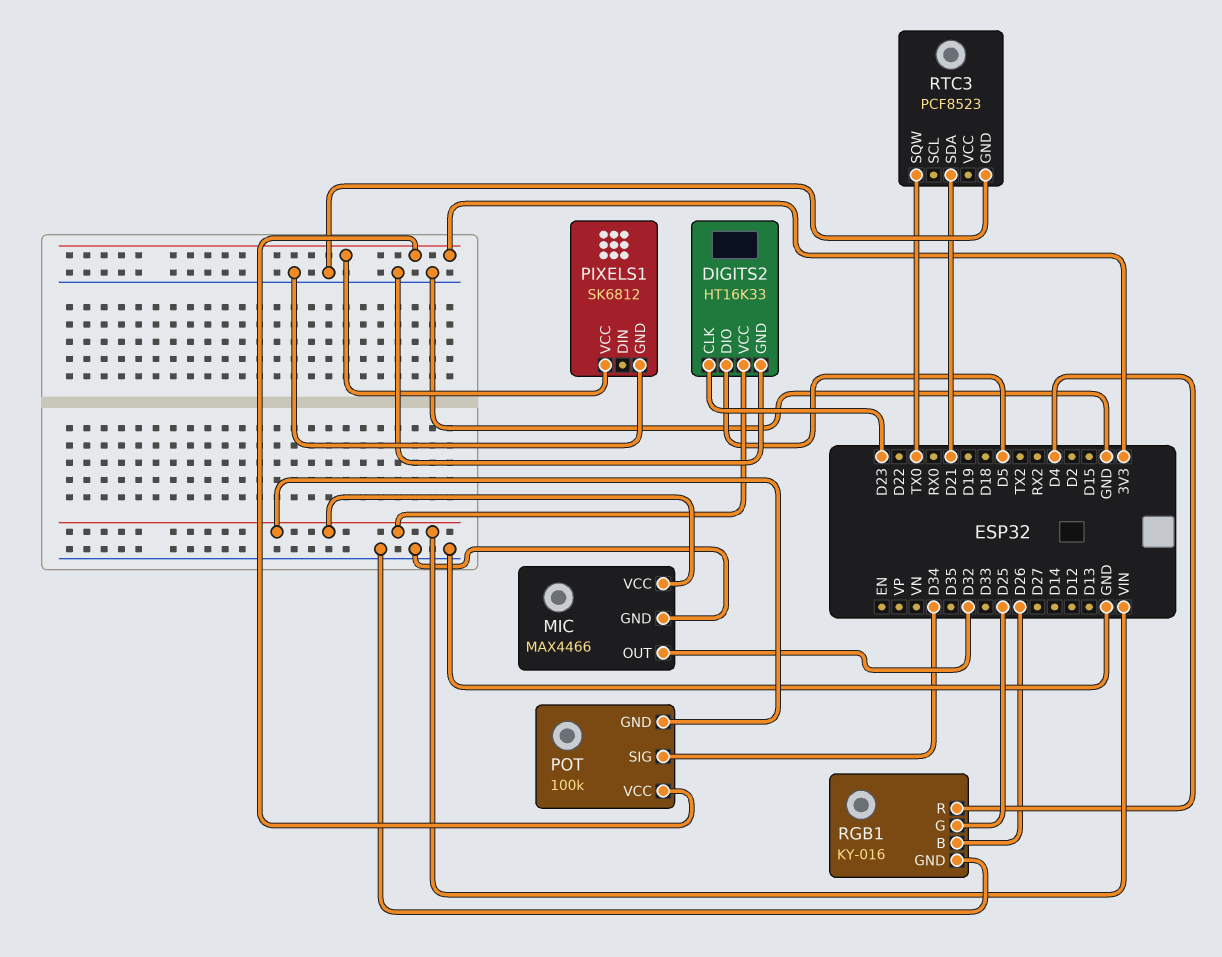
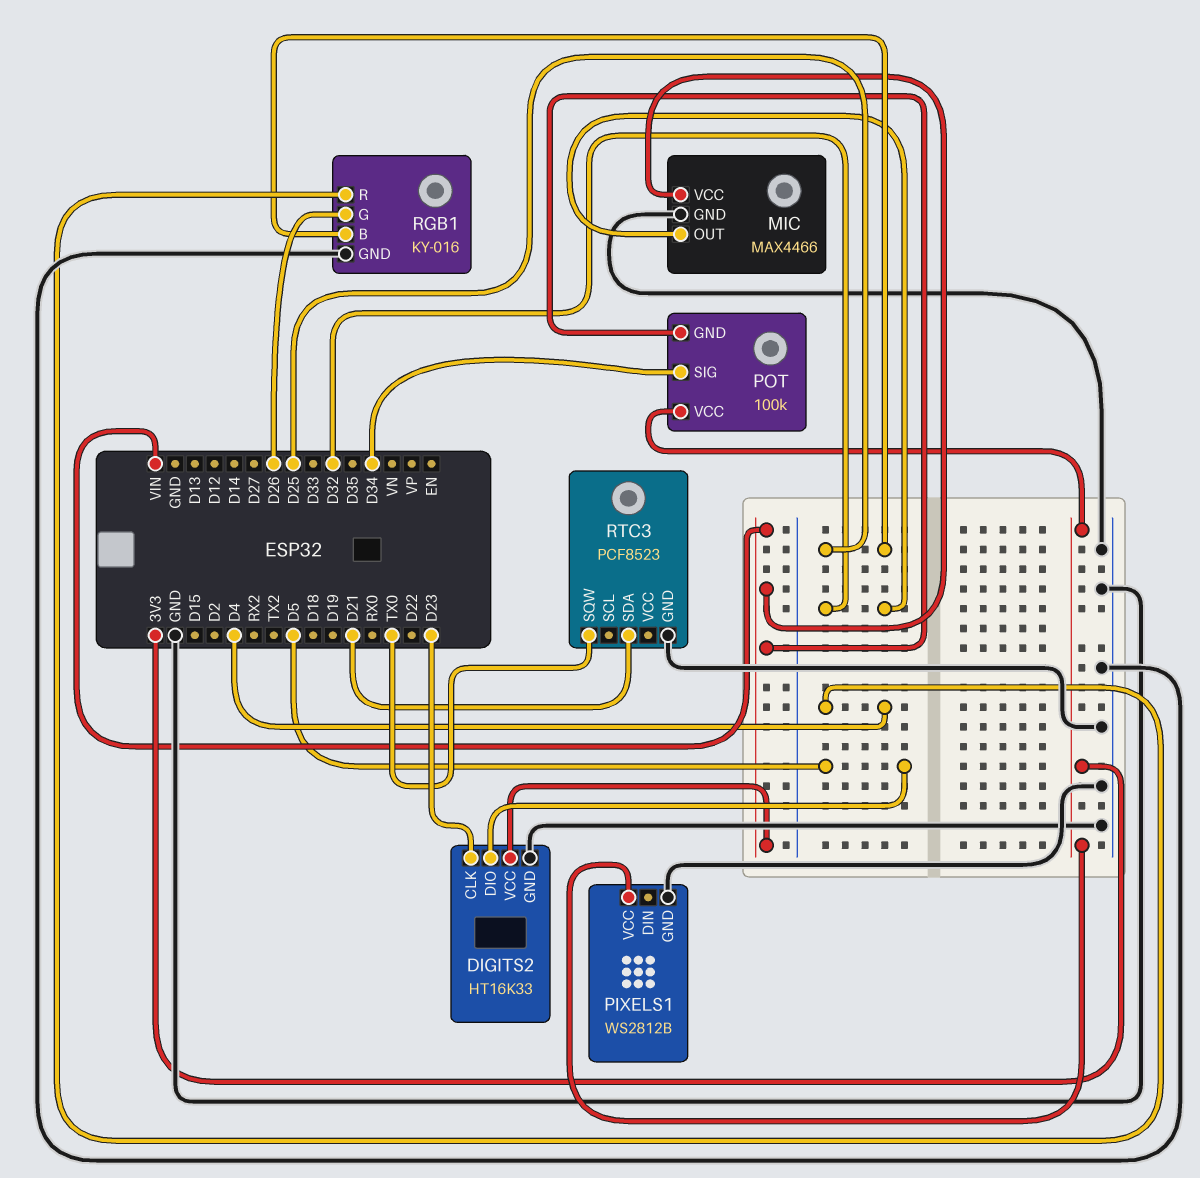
PIXELS1: SK6812 -> WS2812B
RGB1 pin B: D26 -> D25
RGB1 pin G: D25 -> D26

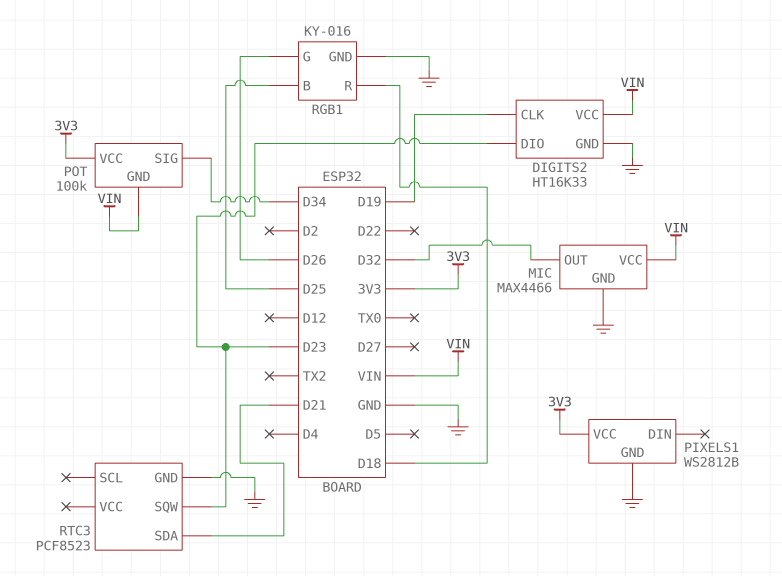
DIGITS2 pin CLK: D23 -> D19
DIGITS2 pin DIO: D5 -> D23
RGB1 pin R: D4 -> D18
RTC3 pin SQW: TX0 -> D23

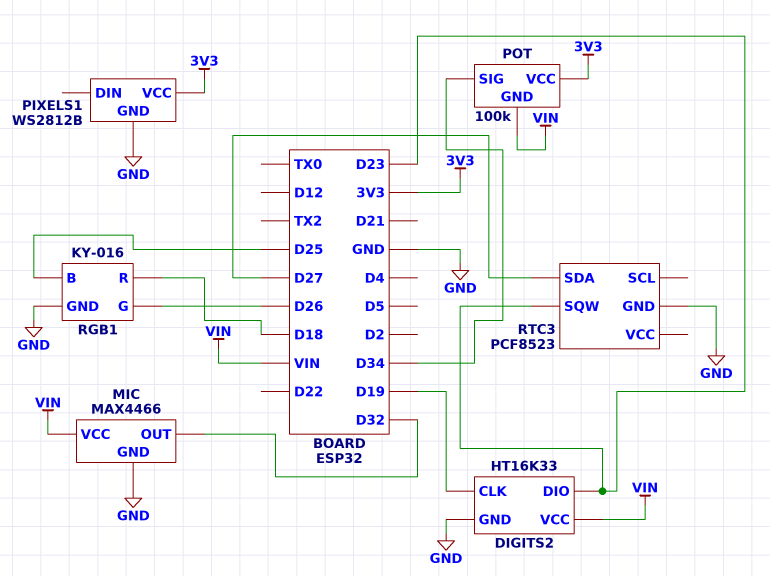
RTC3 pin SDA: D21 -> D27

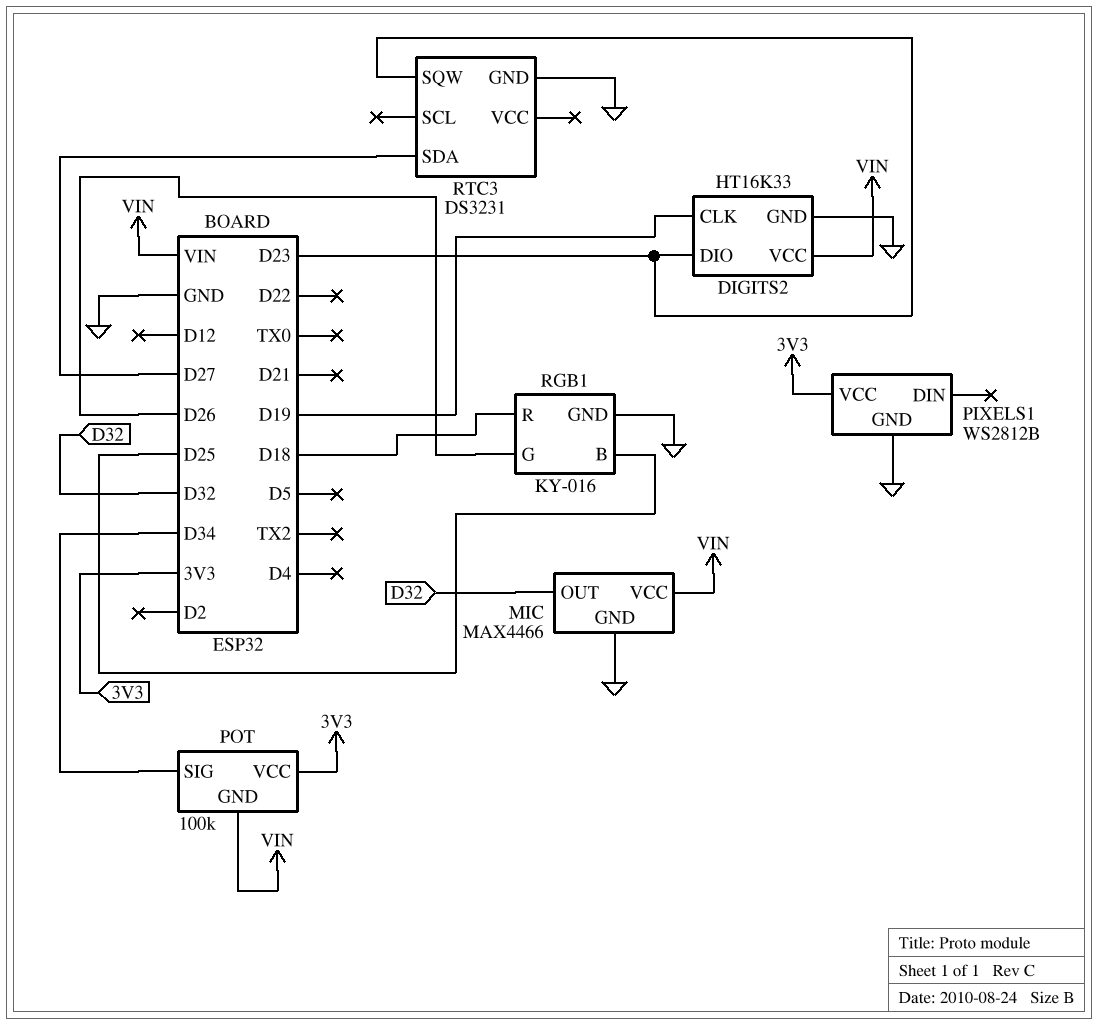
RTC3: PCF8523 -> DS3231

